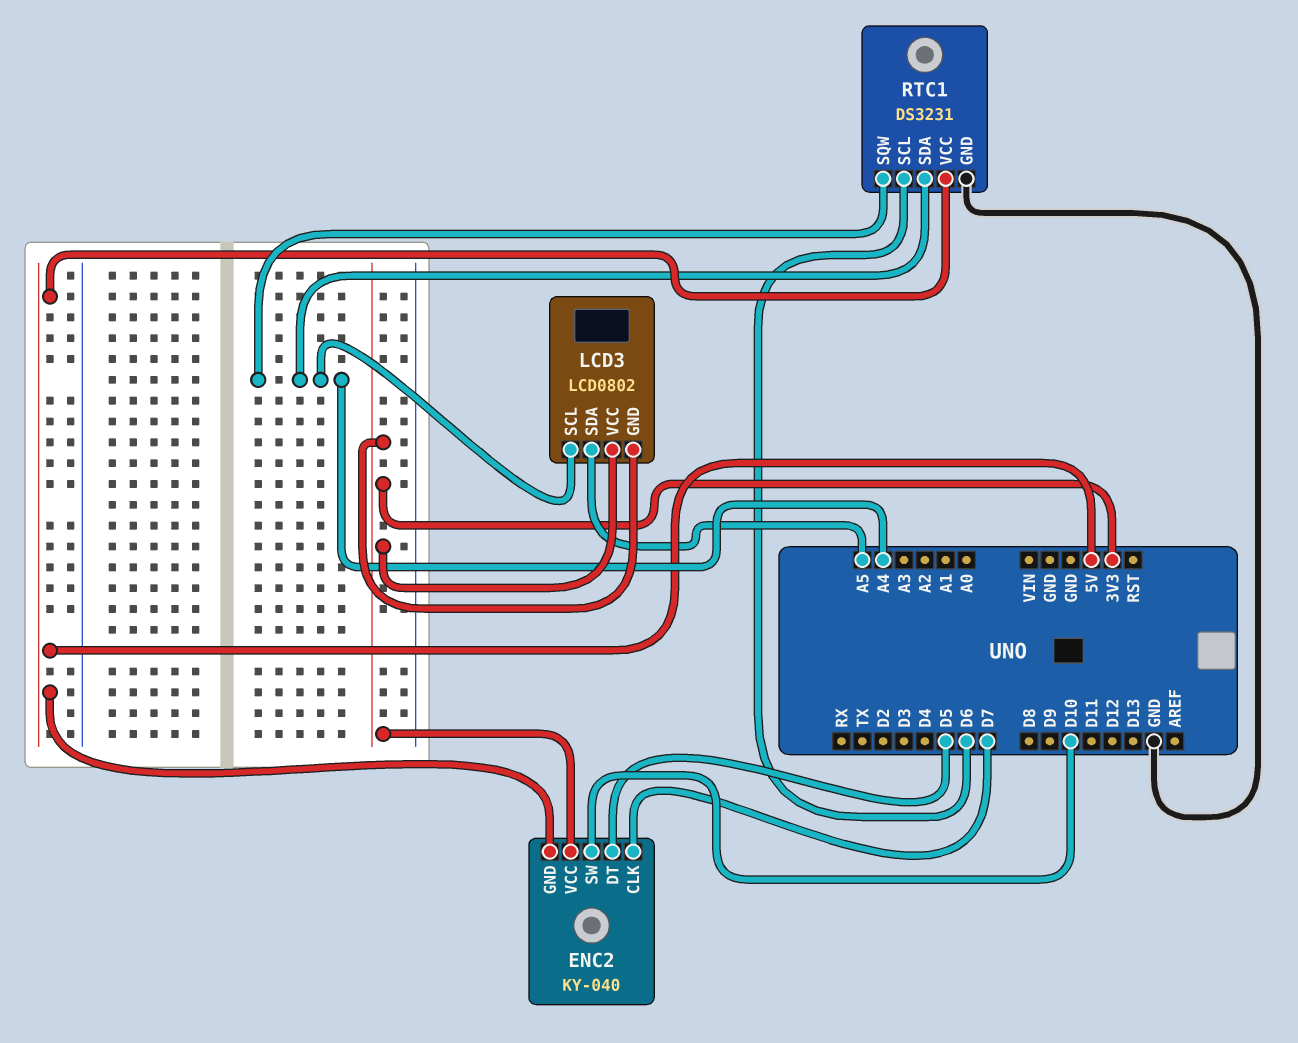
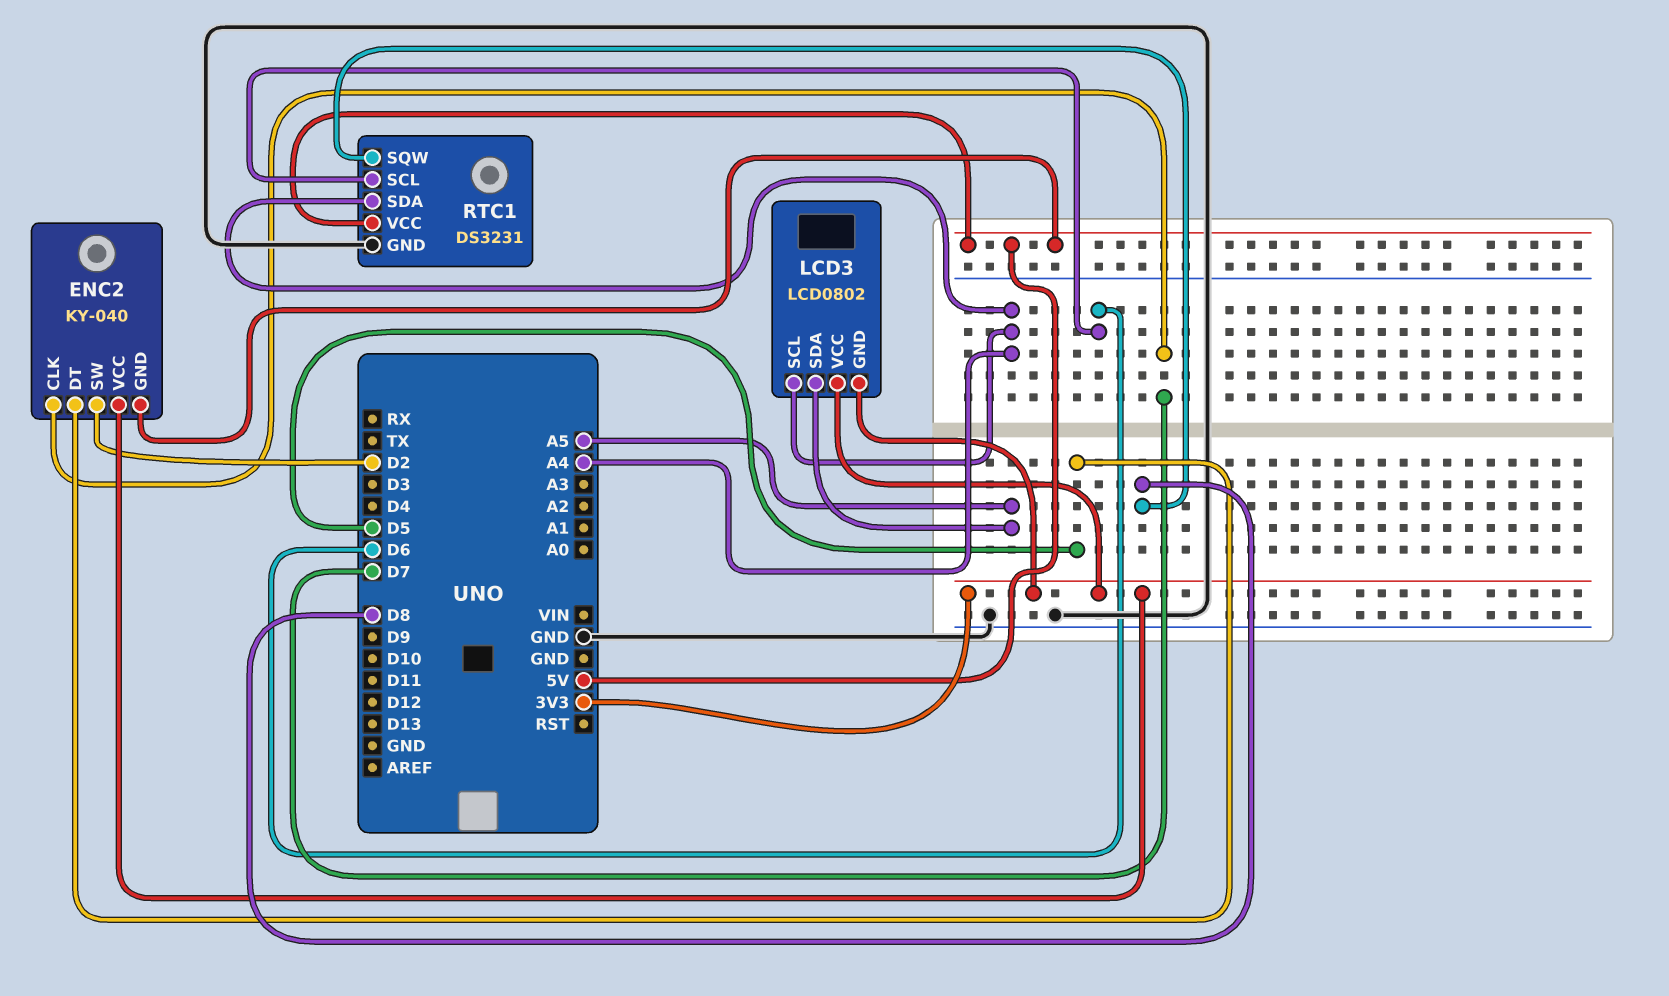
ENC2 pin SW: D10 -> D2
RTC1 pin SQW: A4 -> D8

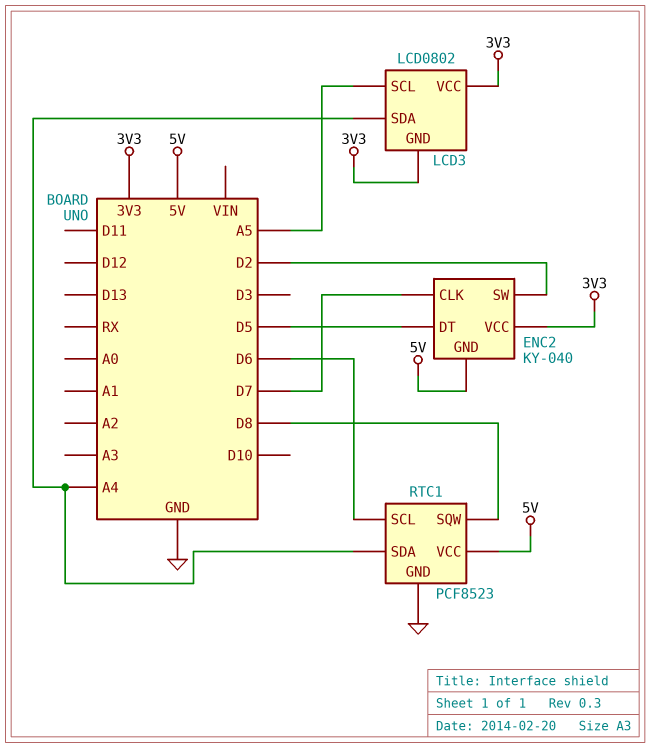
LCD3 pin SCL: A4 -> A5
LCD3 pin SDA: A5 -> A4
RTC1: DS3231 -> PCF8523

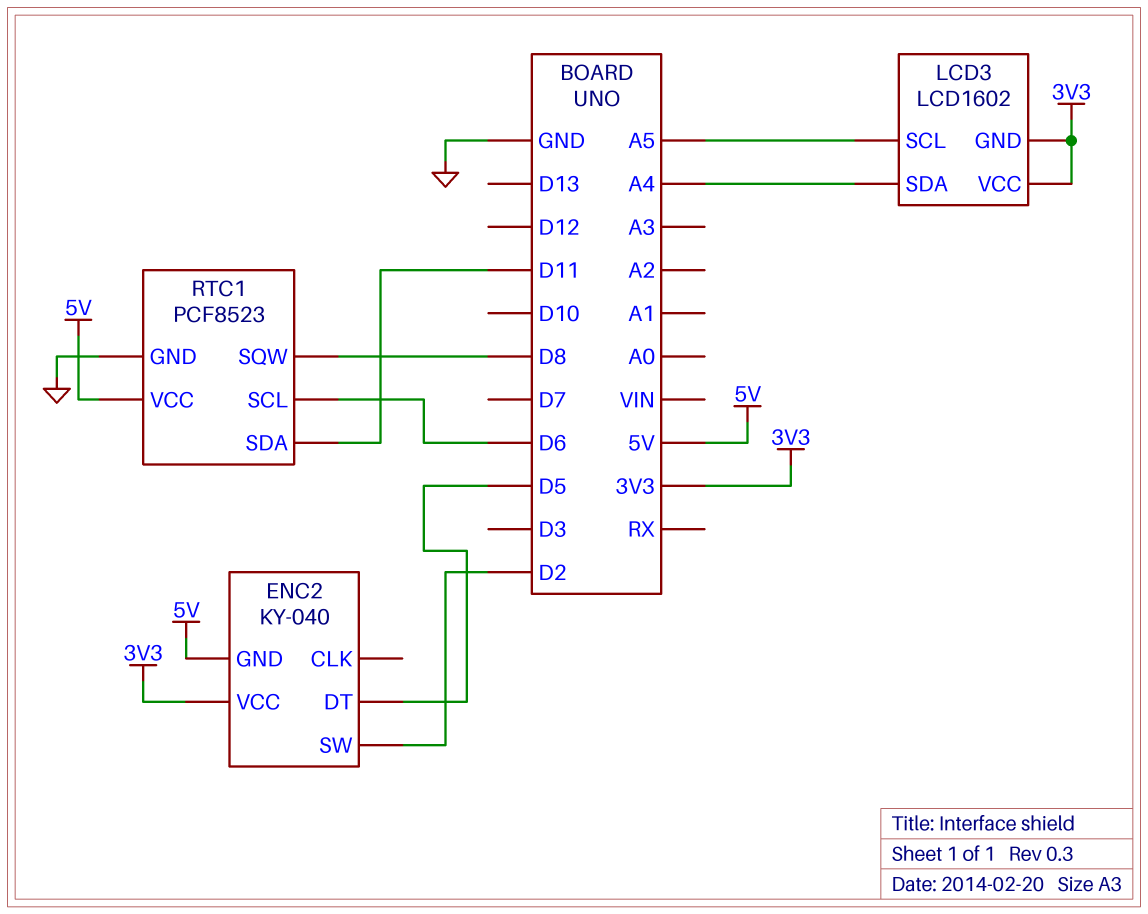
ENC2 pin CLK: D7 -> none
LCD3: LCD0802 -> LCD1602
RTC1 pin SDA: A4 -> D11

